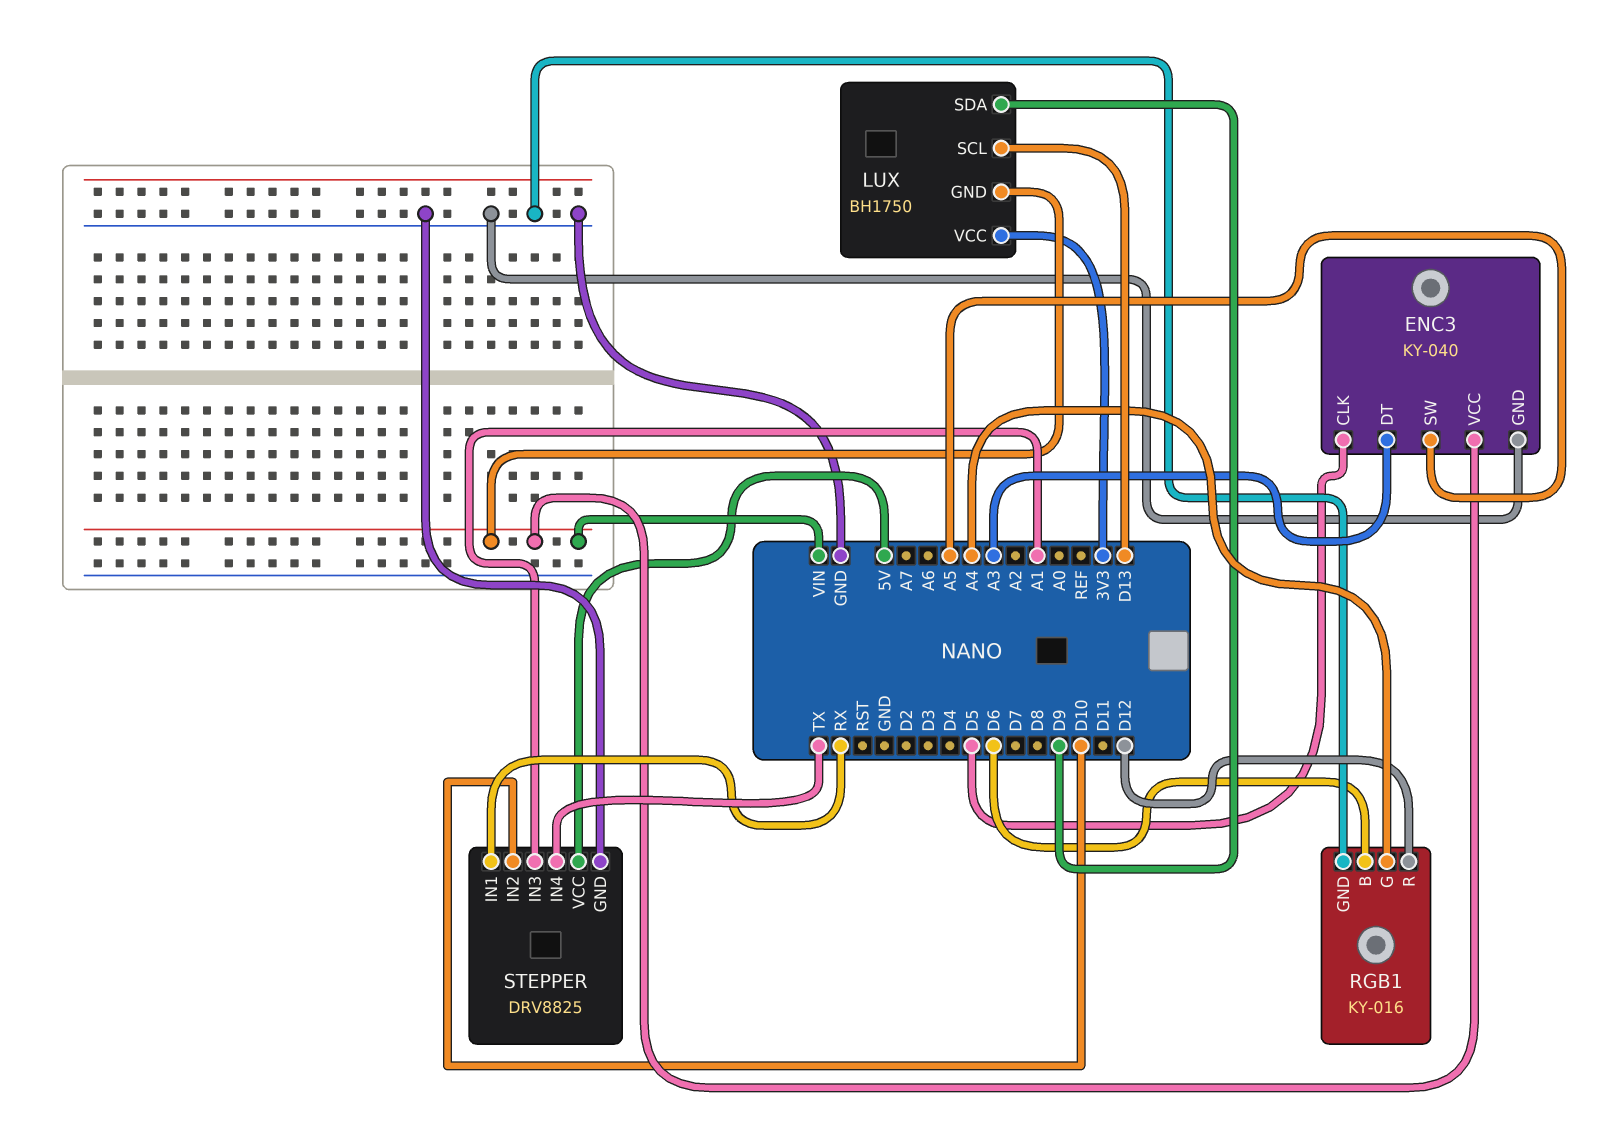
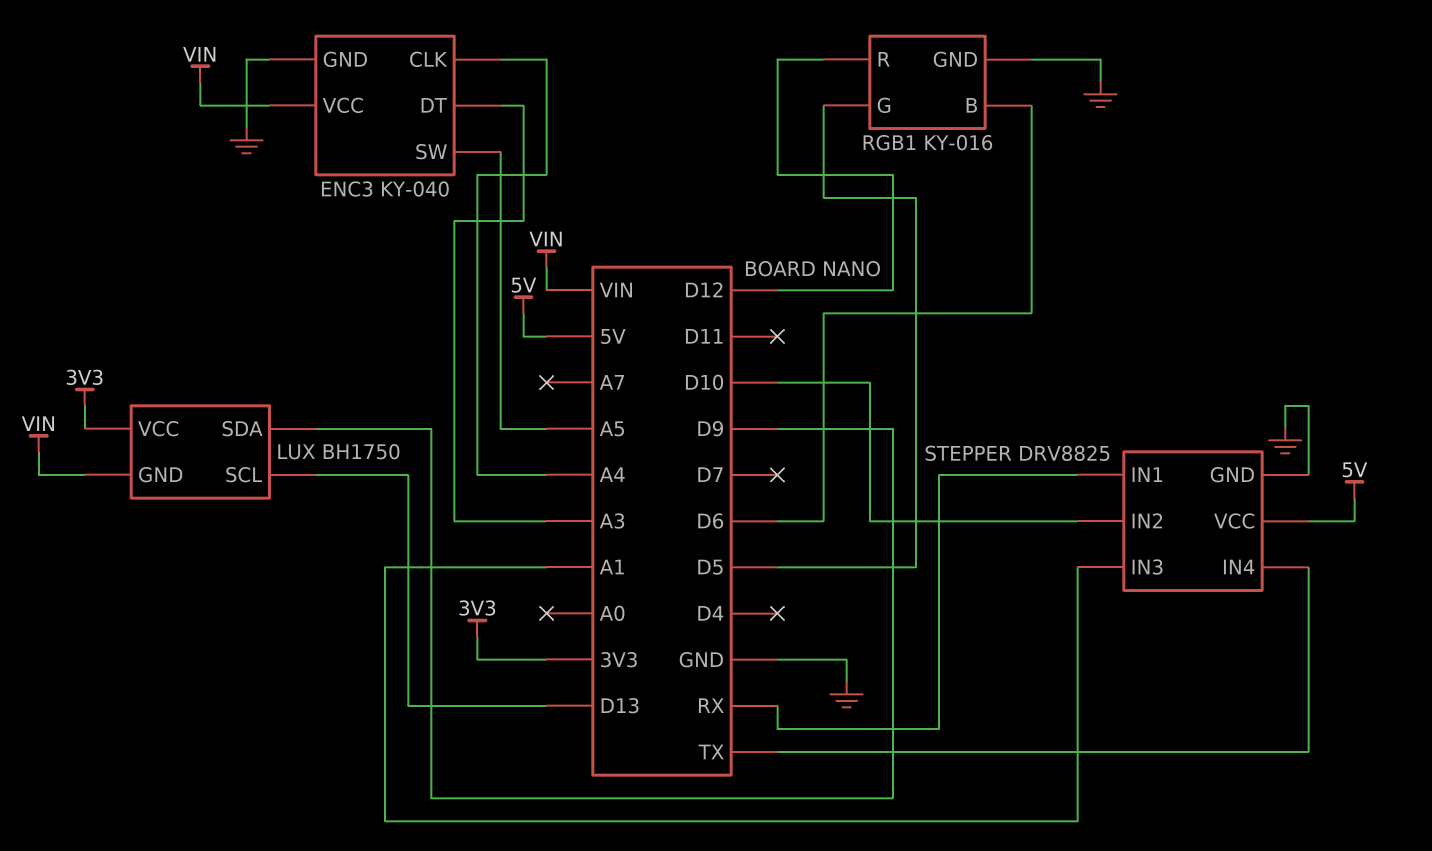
ENC3 pin CLK: D5 -> A4
RGB1 pin G: A4 -> D5

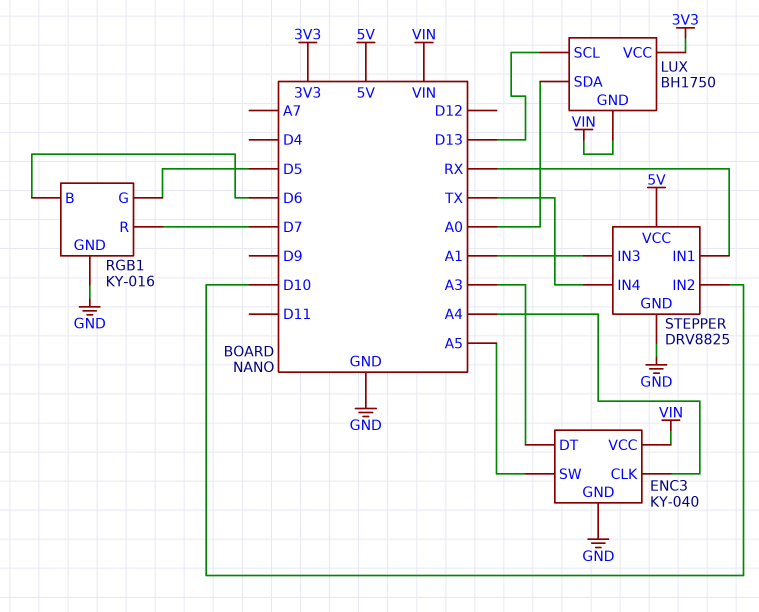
LUX pin SDA: D9 -> A0
RGB1 pin R: D12 -> D7

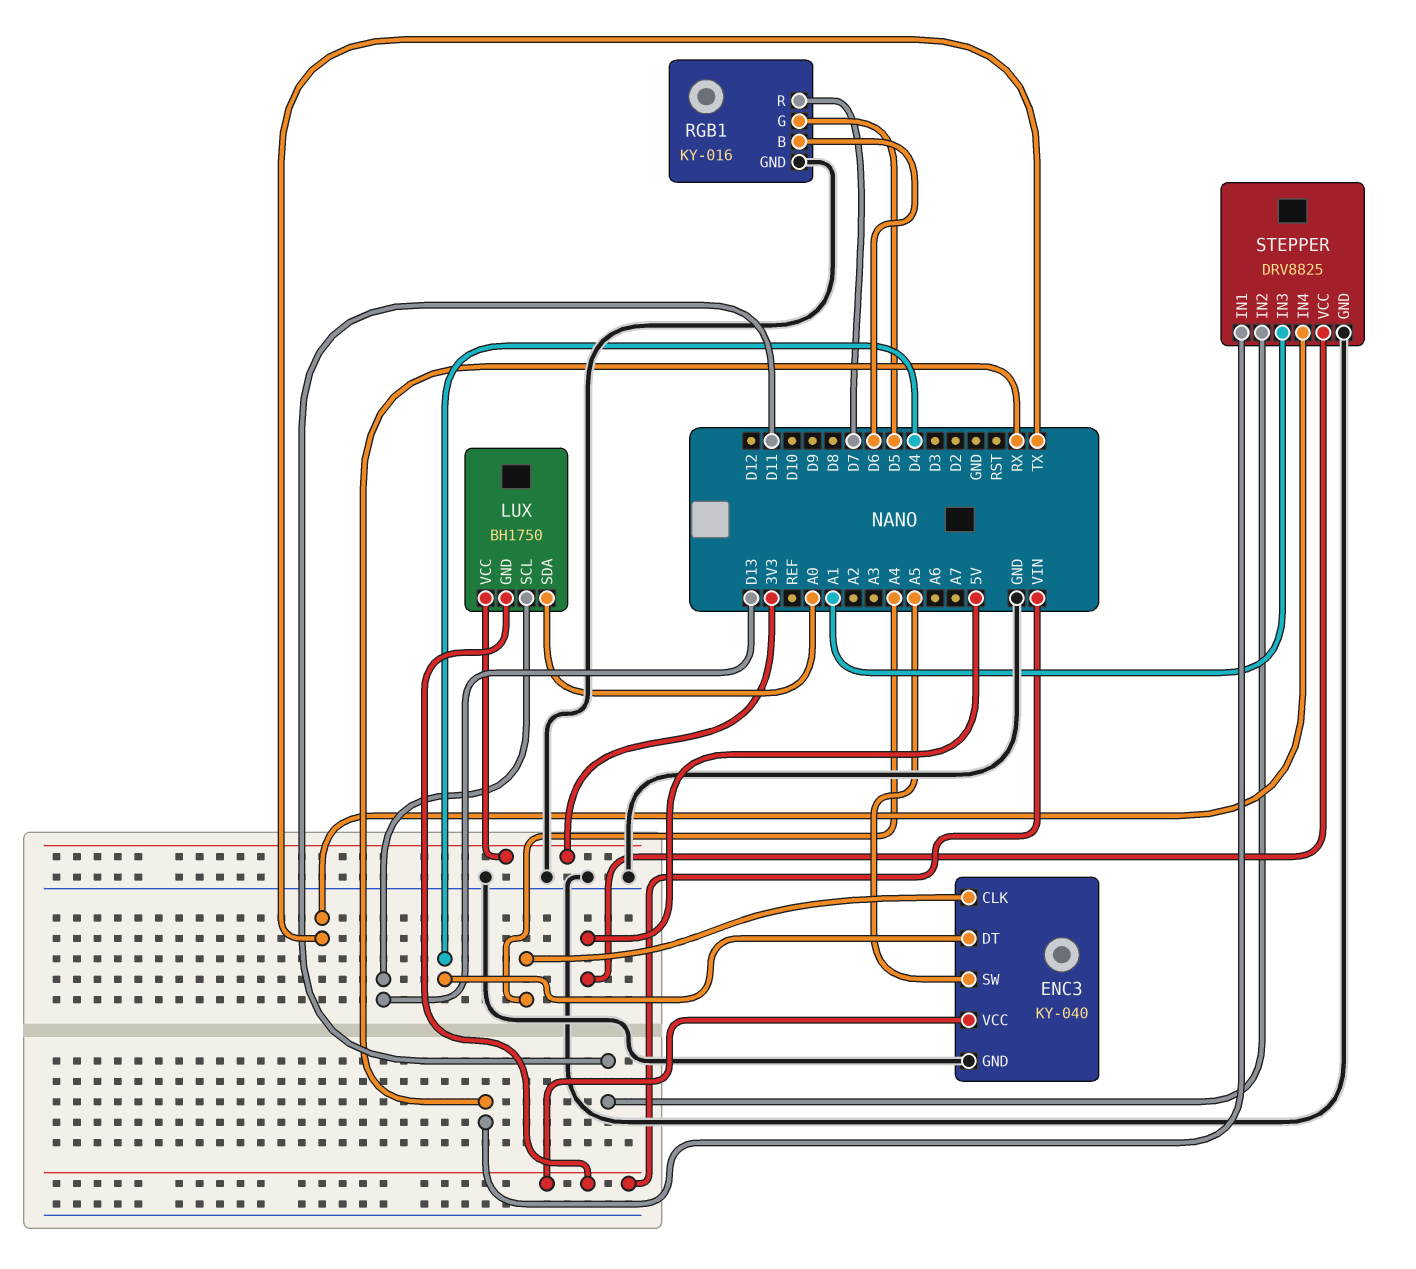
ENC3 pin DT: A3 -> D4
STEPPER pin IN2: D10 -> D11

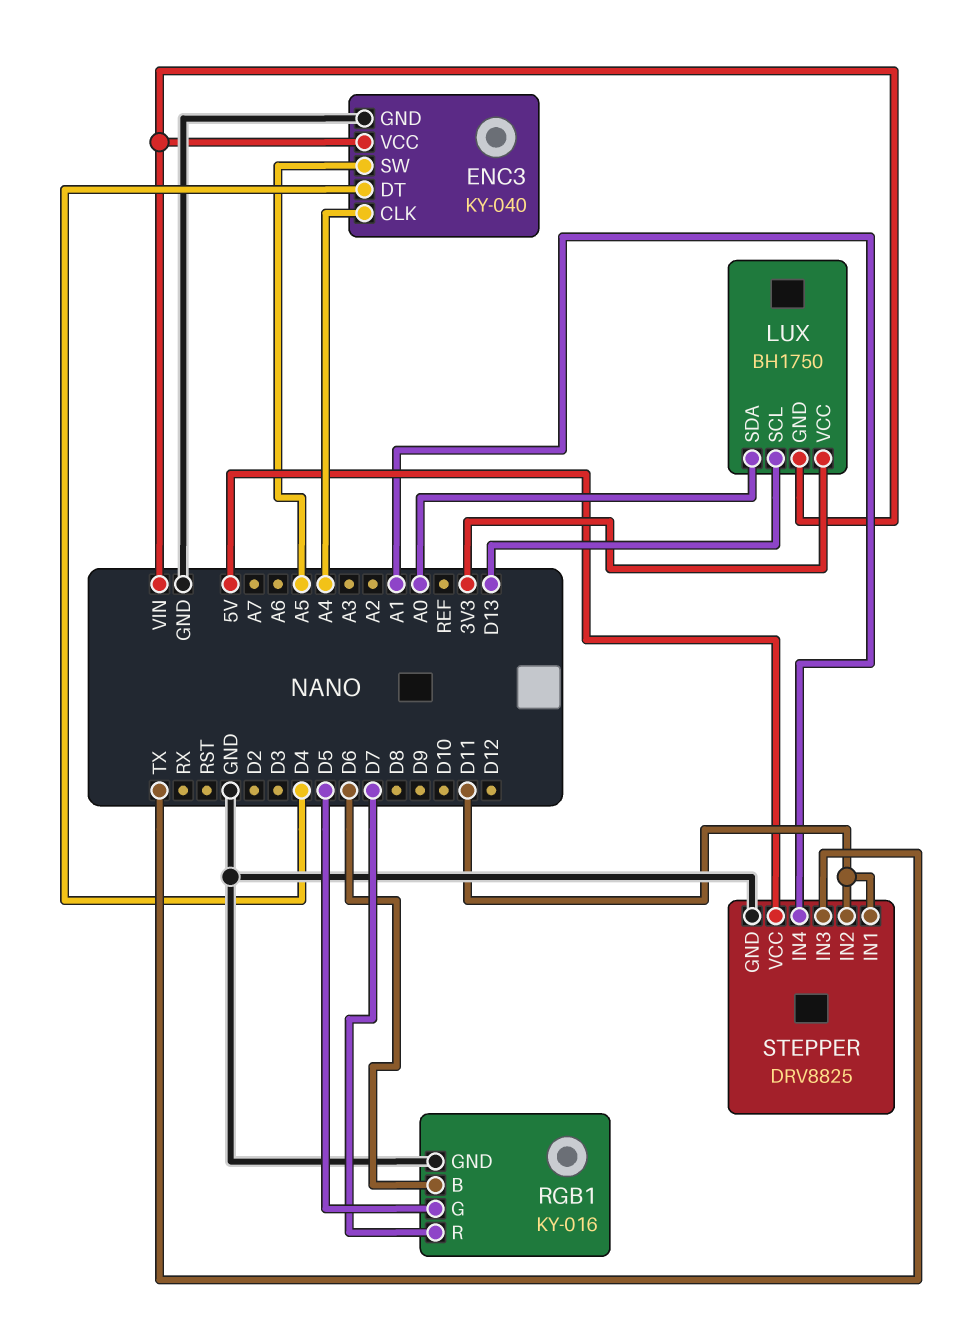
STEPPER pin IN1: RX -> D11
STEPPER pin IN3: A1 -> TX
STEPPER pin IN4: TX -> A1

